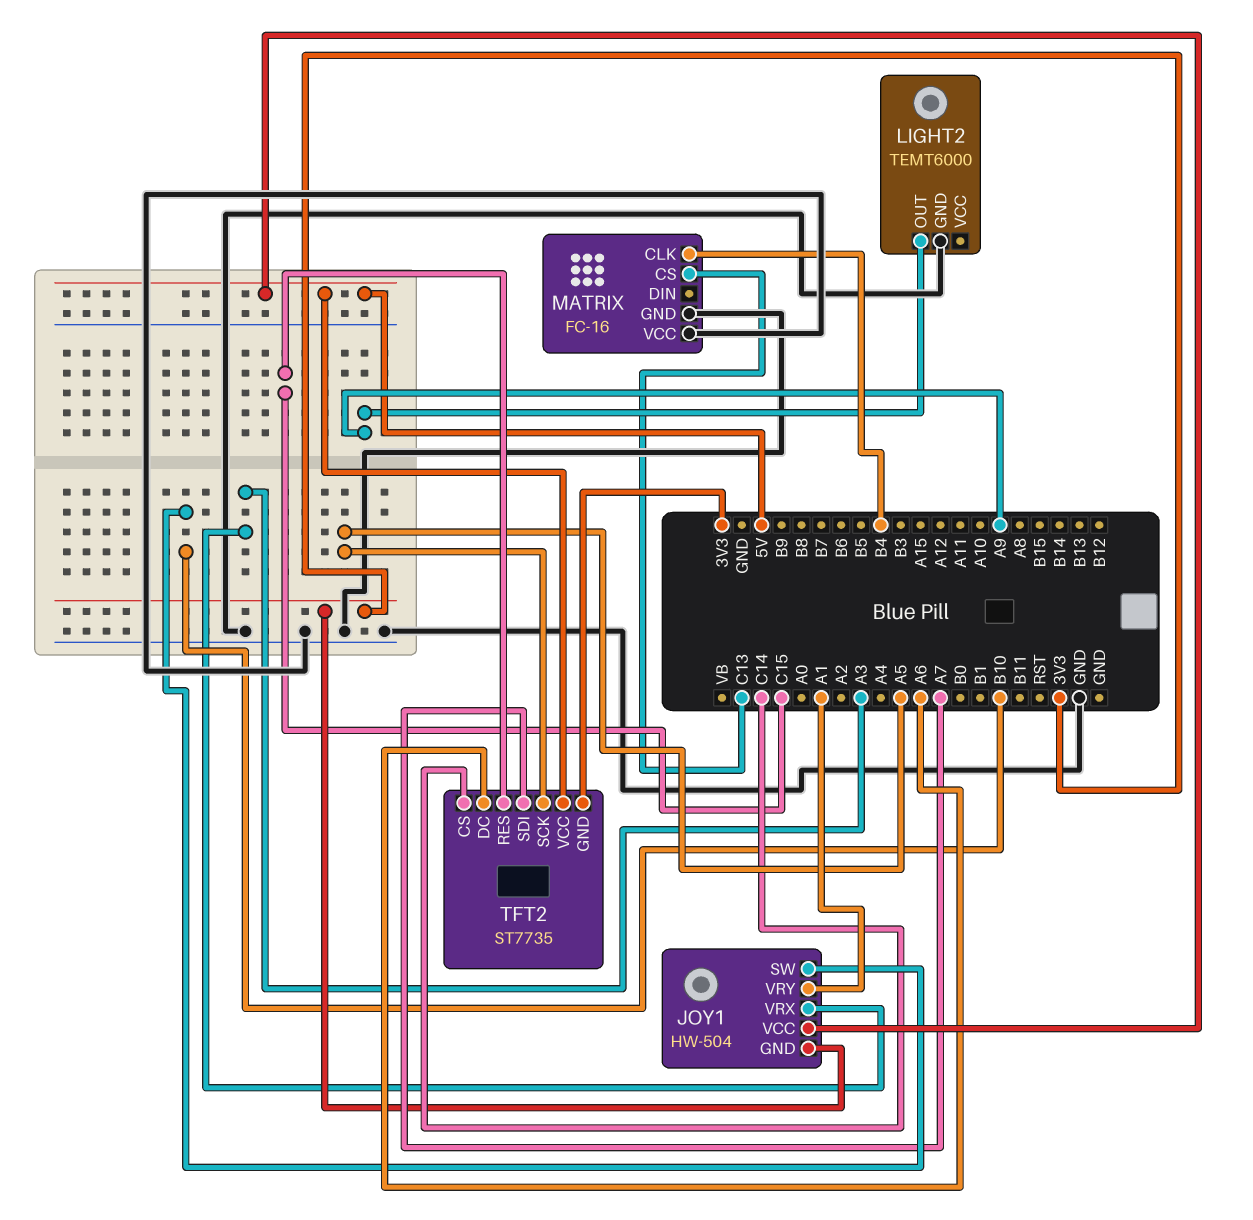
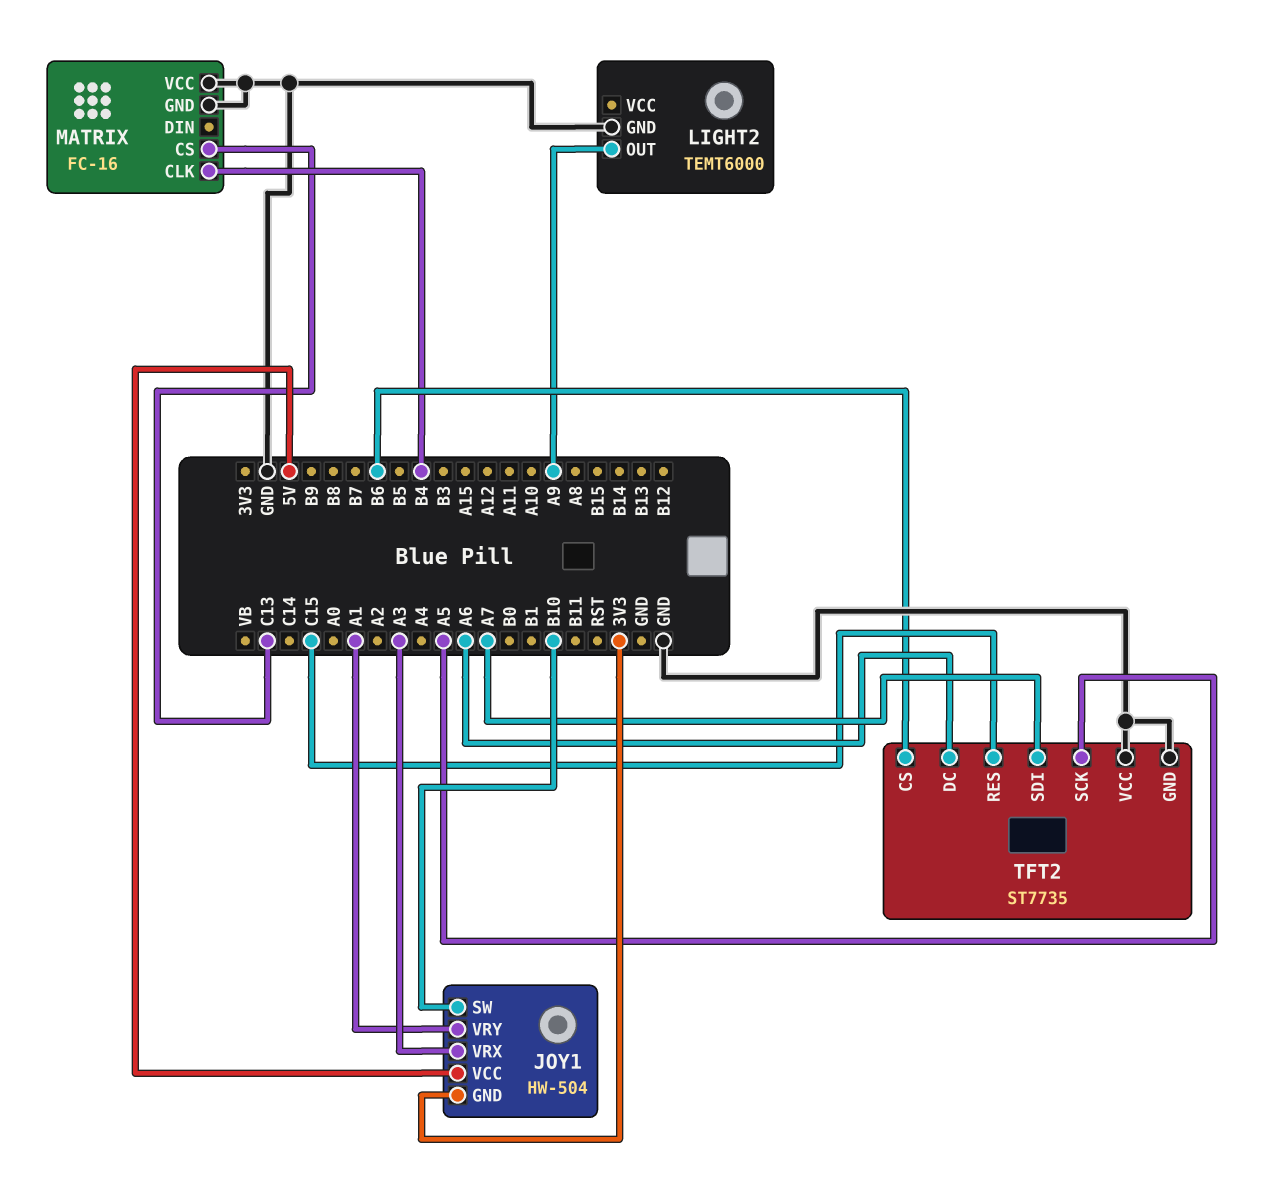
TFT2 pin CS: C14 -> B6
TFT2 pin GND: 3V3 -> GND
TFT2 pin VCC: 5V -> GND

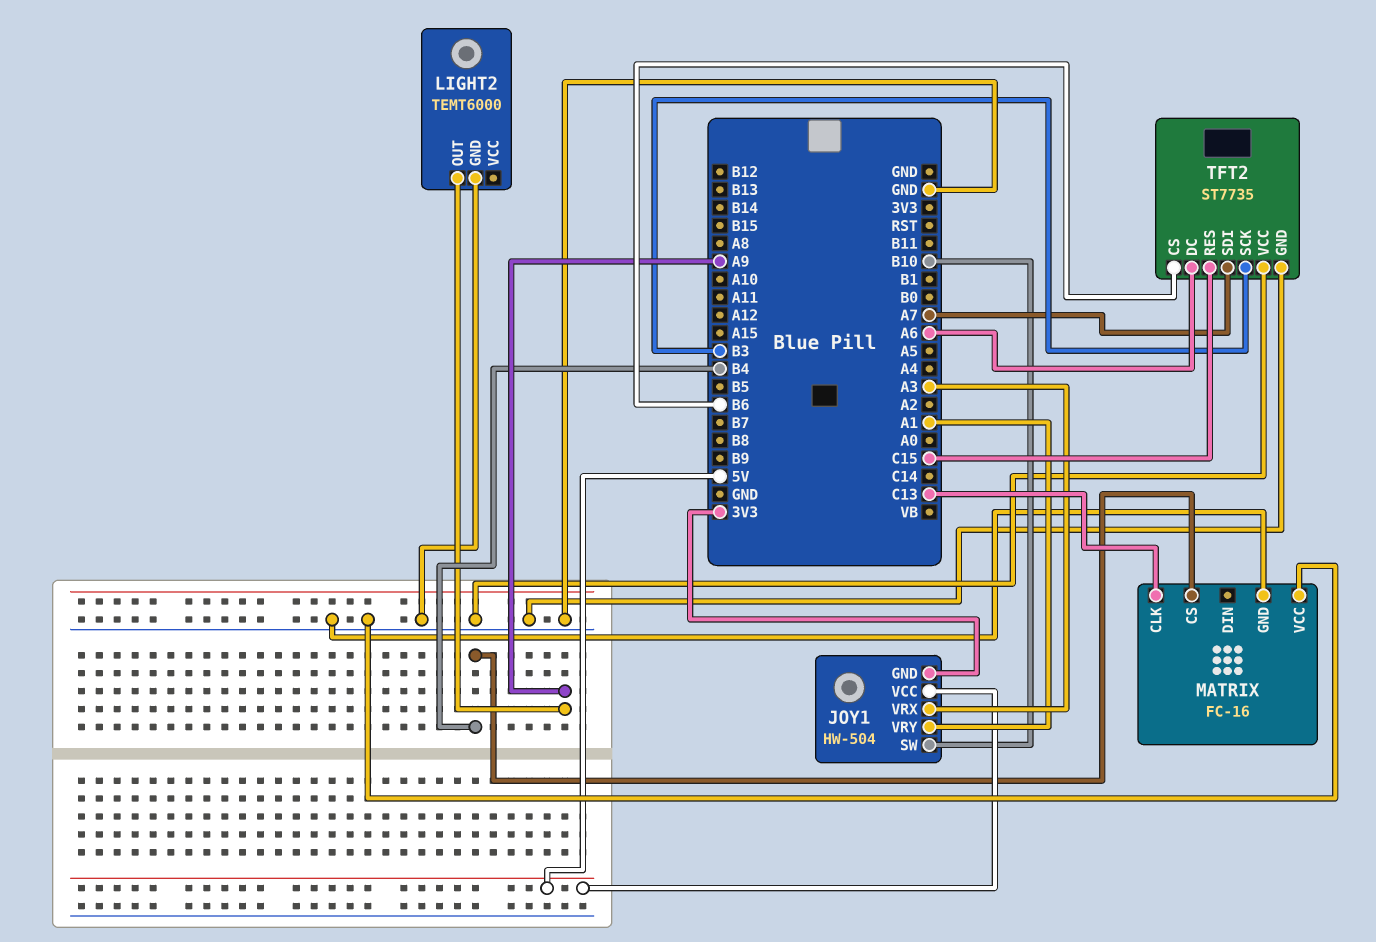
MATRIX pin CLK: B4 -> C13
MATRIX pin CS: C13 -> B4
TFT2 pin SCK: A5 -> B3

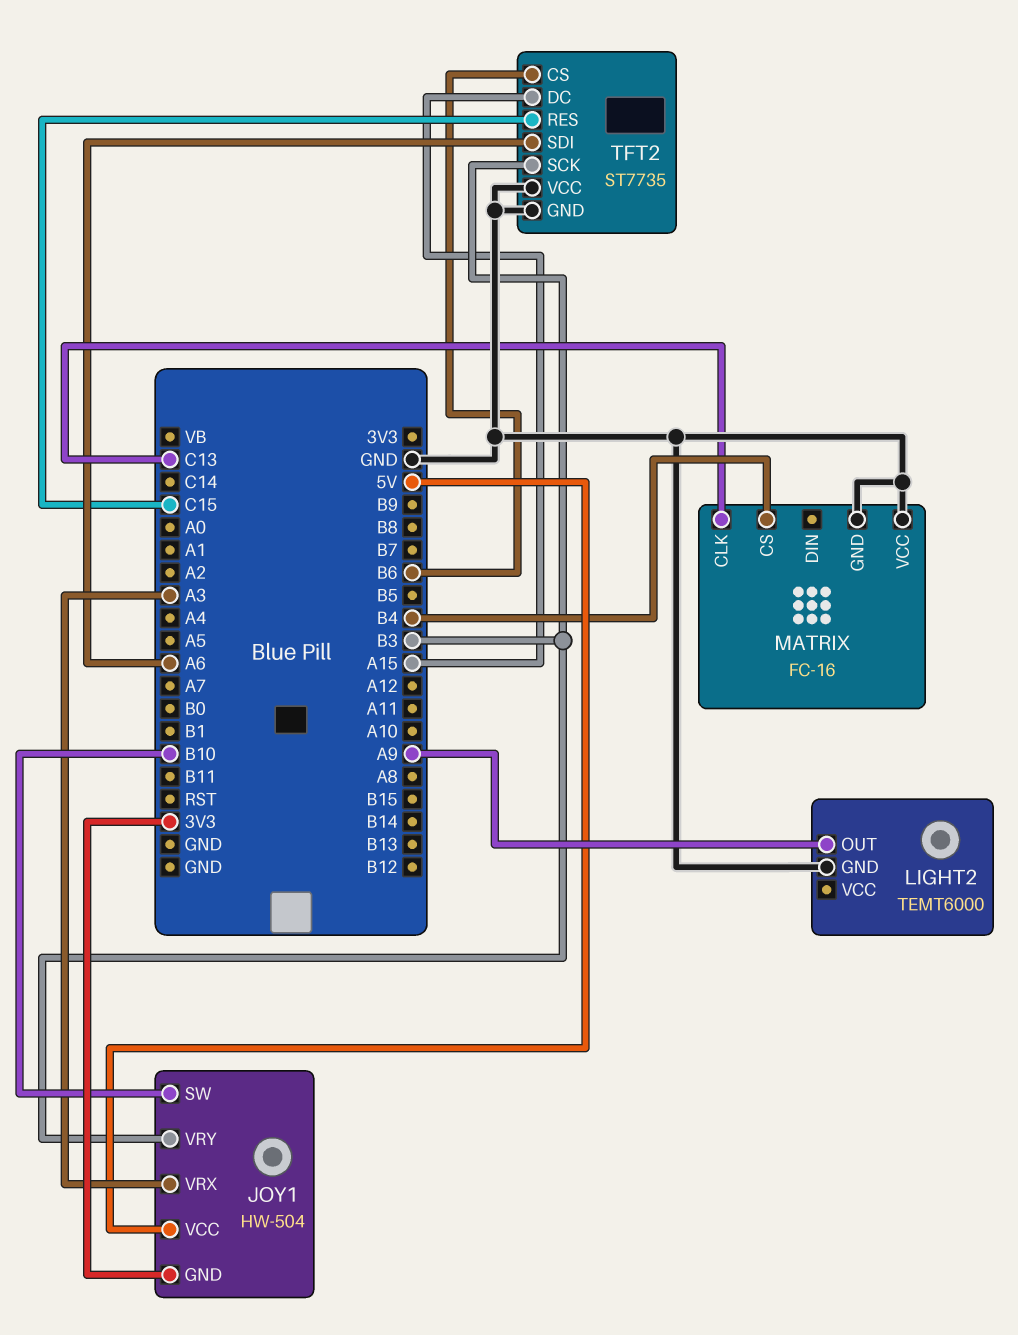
JOY1 pin VRY: A1 -> B3
TFT2 pin DC: A6 -> A15
TFT2 pin SDI: A7 -> A6

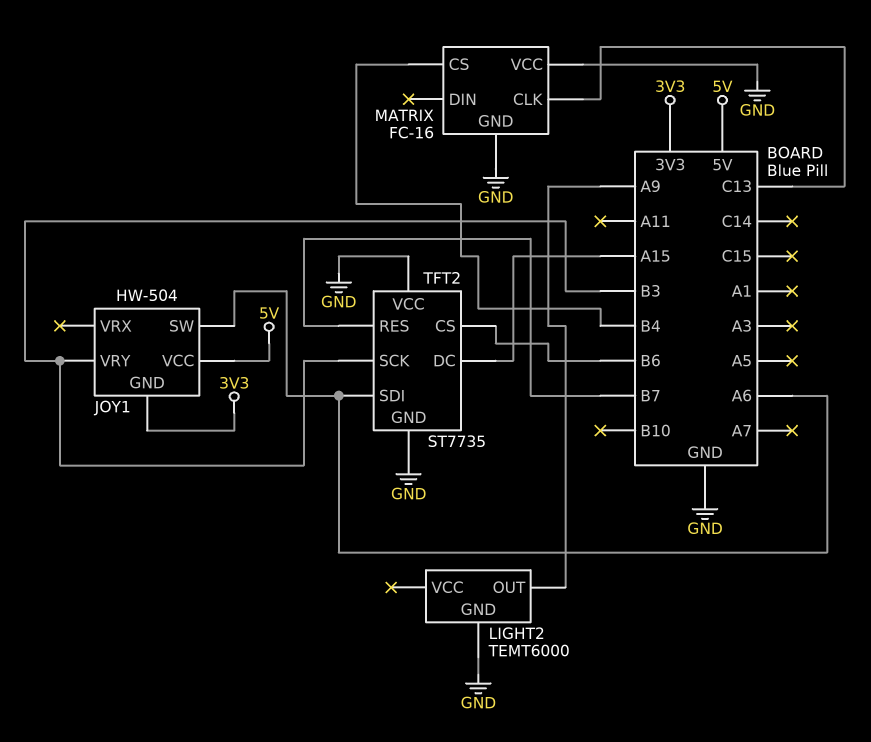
JOY1 pin SW: B10 -> A6
JOY1 pin VRX: A3 -> none
TFT2 pin RES: C15 -> B7

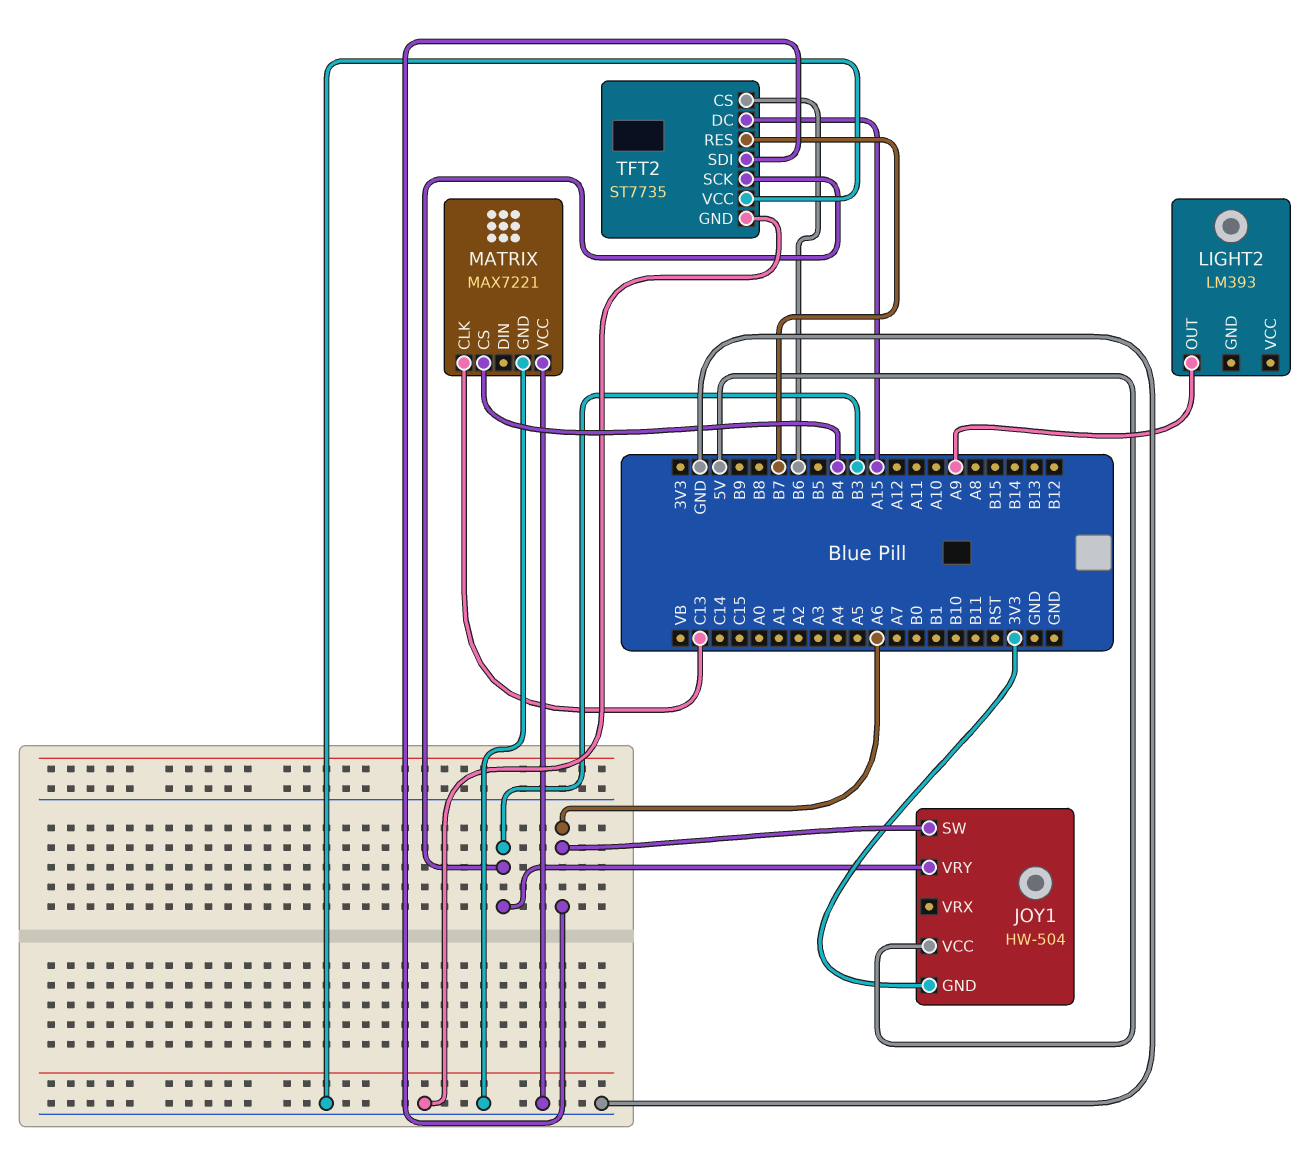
LIGHT2: TEMT6000 -> LM393
LIGHT2 pin GND: GND -> none
MATRIX: FC-16 -> MAX7221

